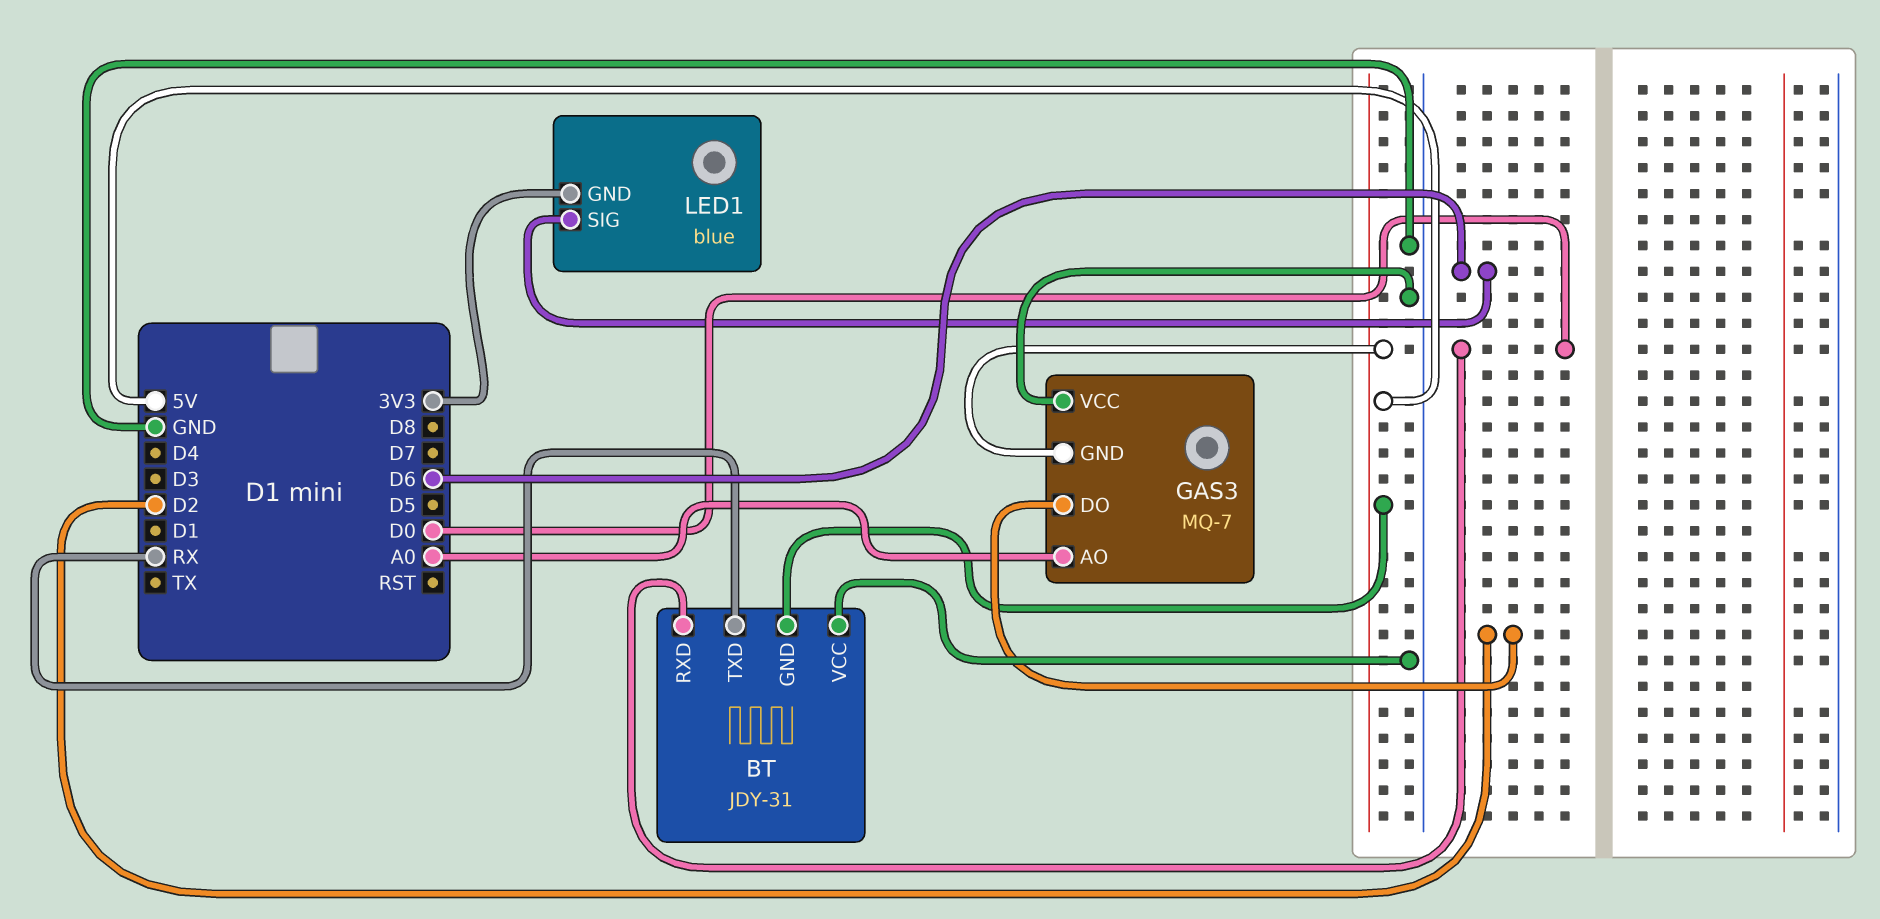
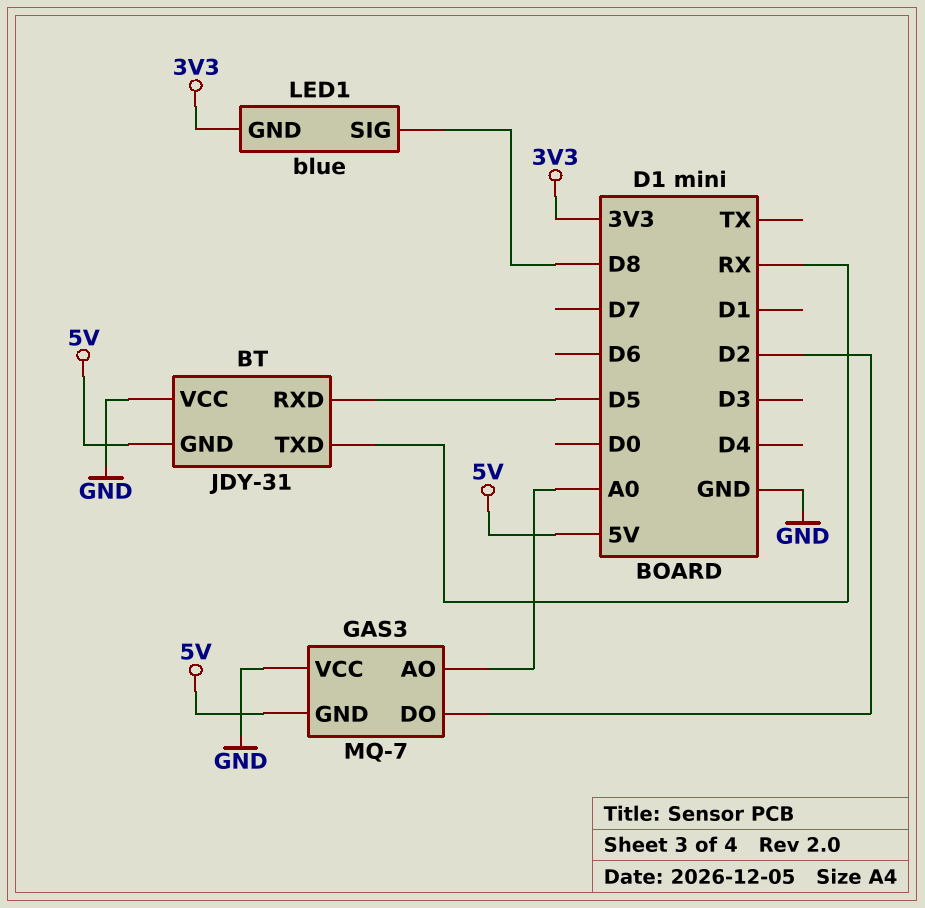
BT pin RXD: D0 -> D5
LED1 pin SIG: D6 -> D8

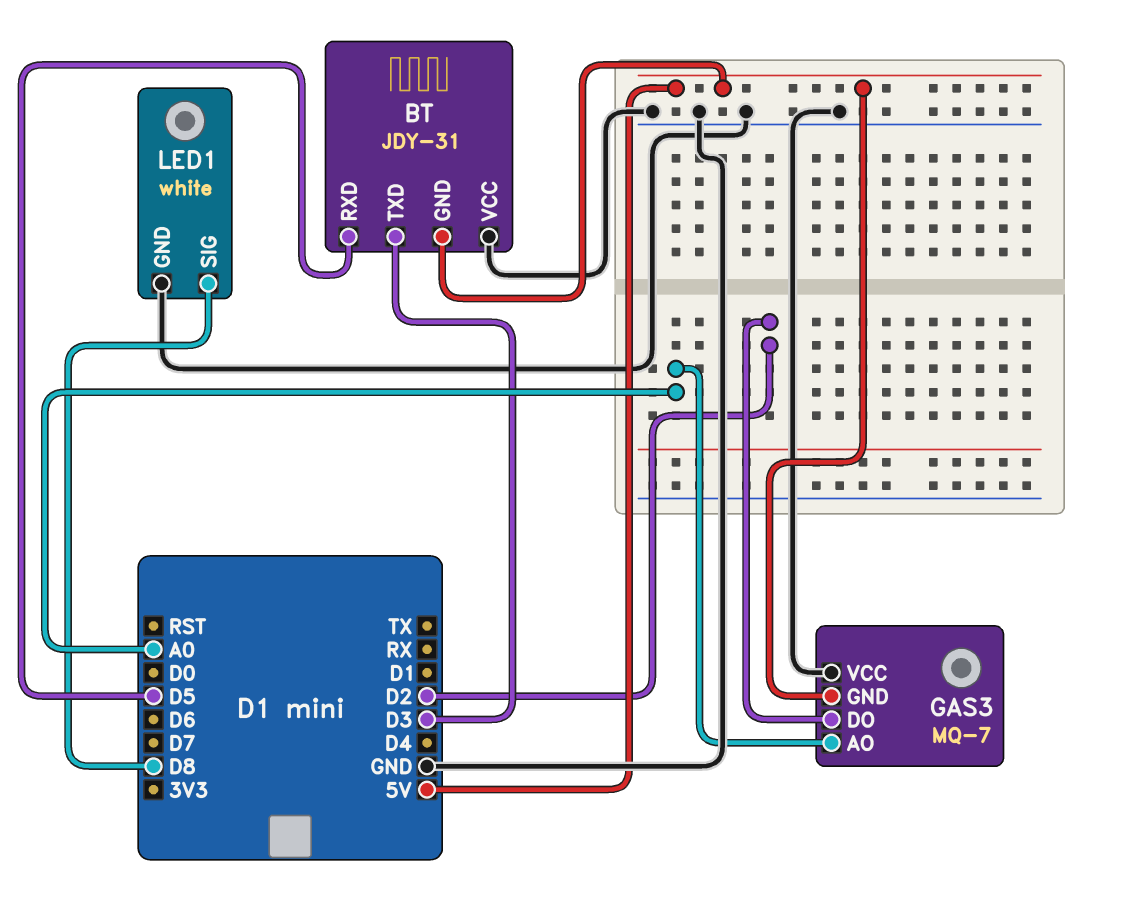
BT pin TXD: RX -> D3
LED1: blue -> white
LED1 pin GND: 3V3 -> GND

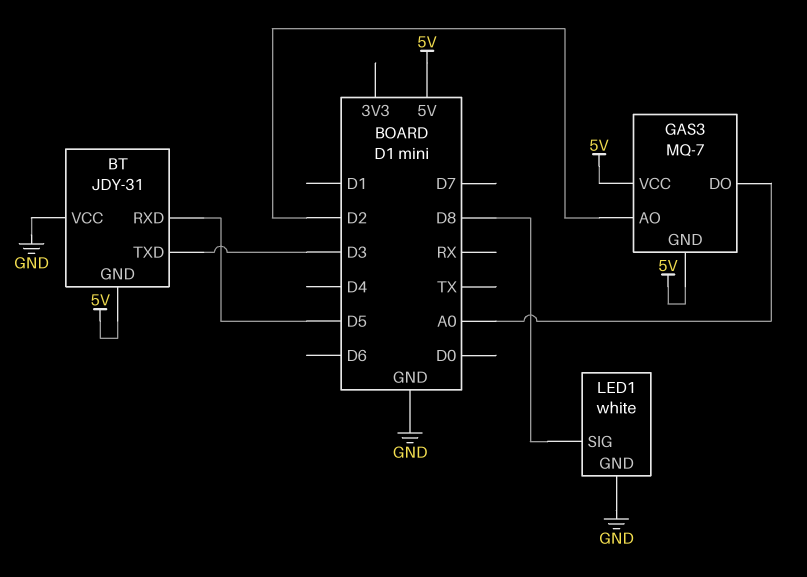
GAS3 pin AO: A0 -> D2
GAS3 pin DO: D2 -> A0
GAS3 pin VCC: GND -> 5V

